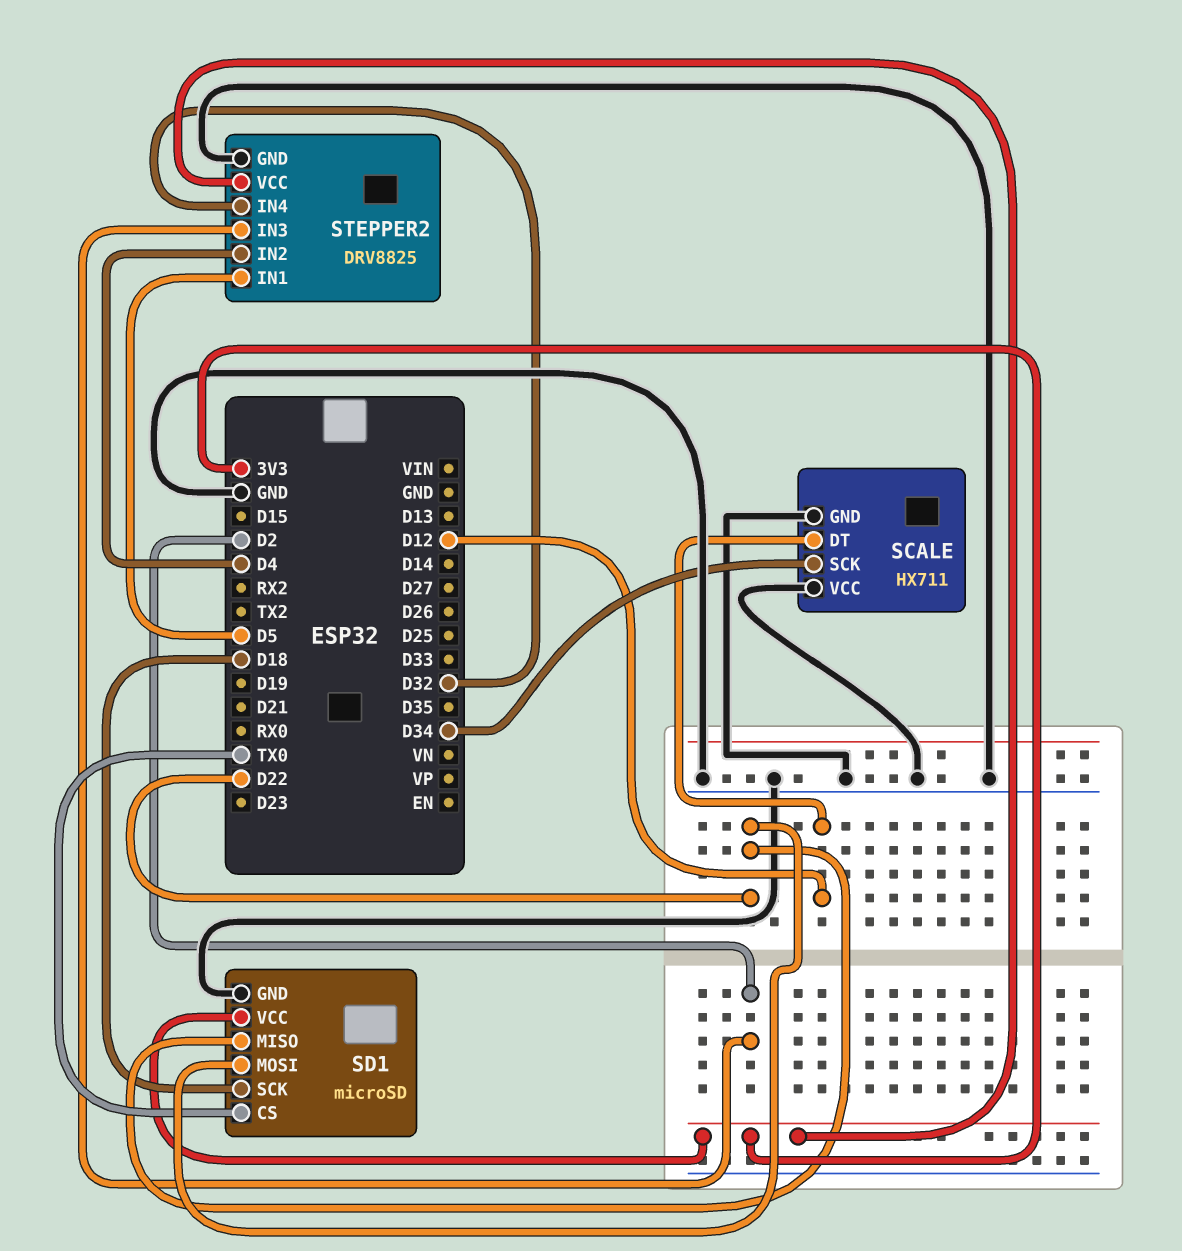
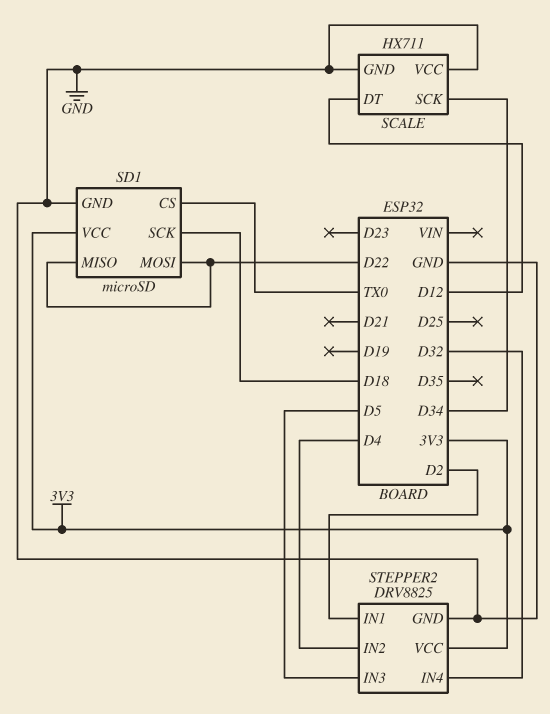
STEPPER2 pin IN1: D5 -> D2
STEPPER2 pin IN3: D2 -> D5

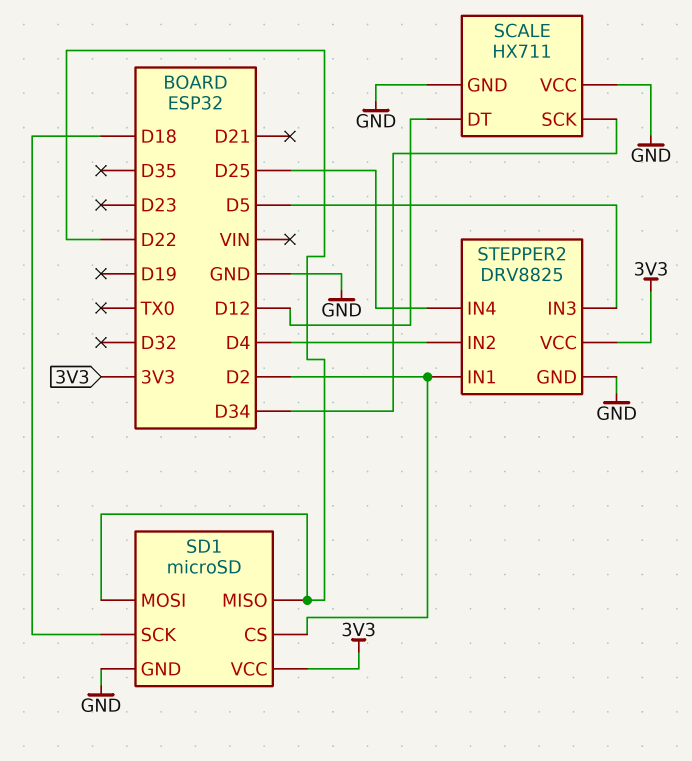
SD1 pin CS: TX0 -> D2
STEPPER2 pin IN4: D32 -> D25

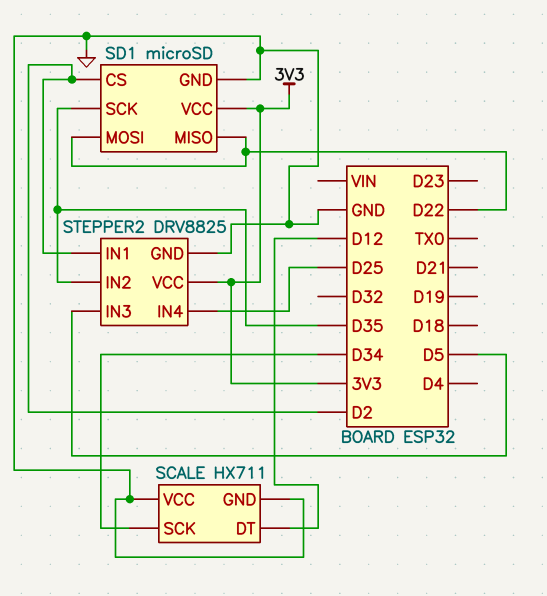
SD1 pin SCK: D18 -> D35
STEPPER2 pin IN2: D4 -> D35

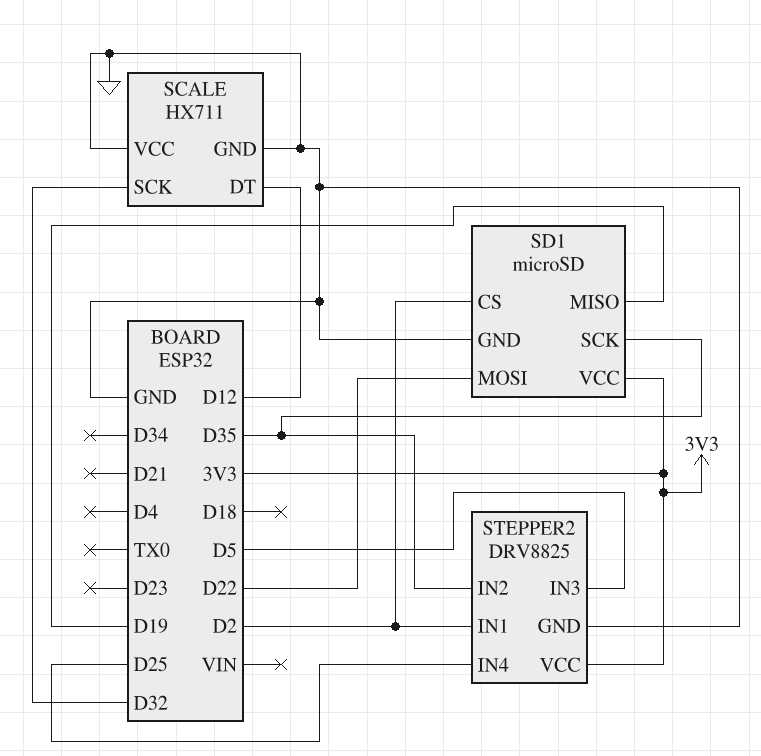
SCALE pin SCK: D34 -> D32
SD1 pin MISO: D22 -> D19

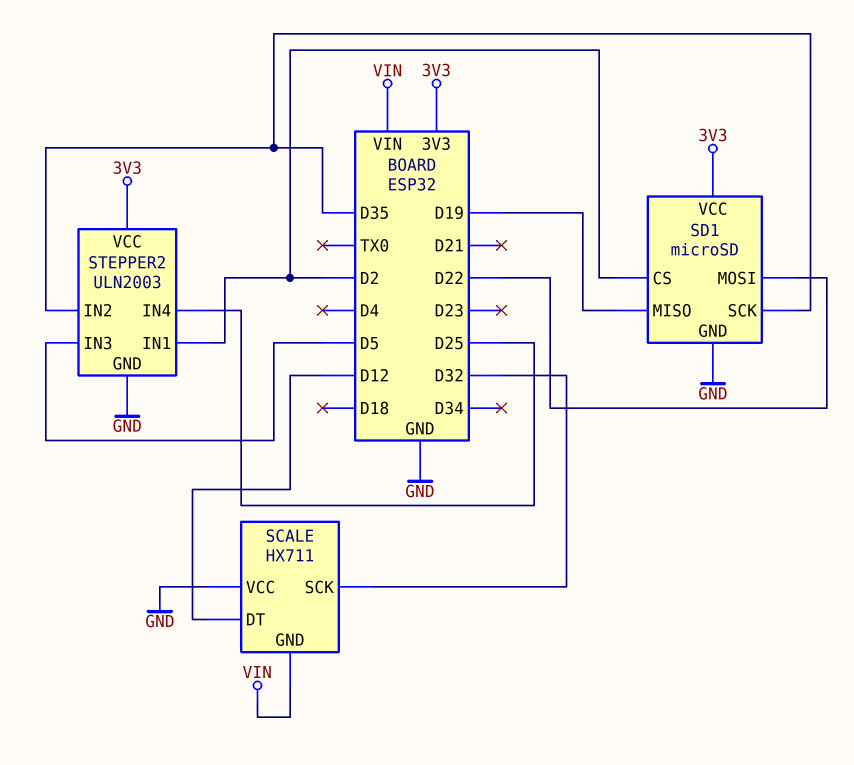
SCALE pin GND: GND -> VIN
STEPPER2: DRV8825 -> ULN2003

